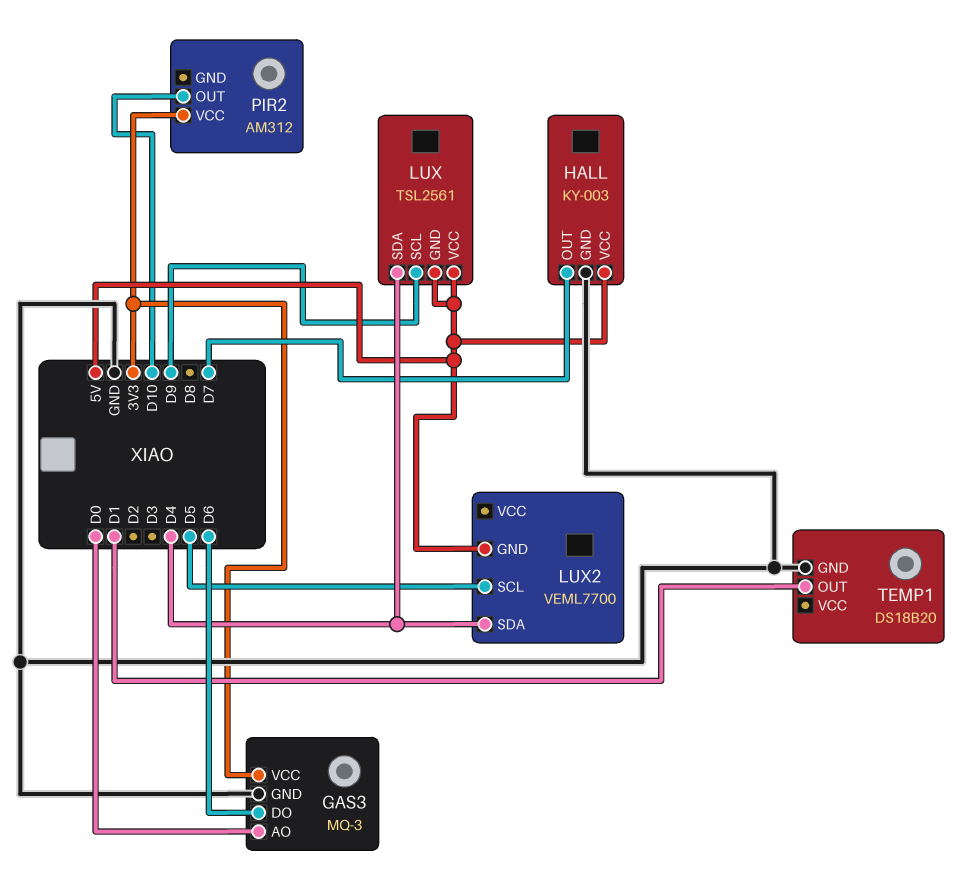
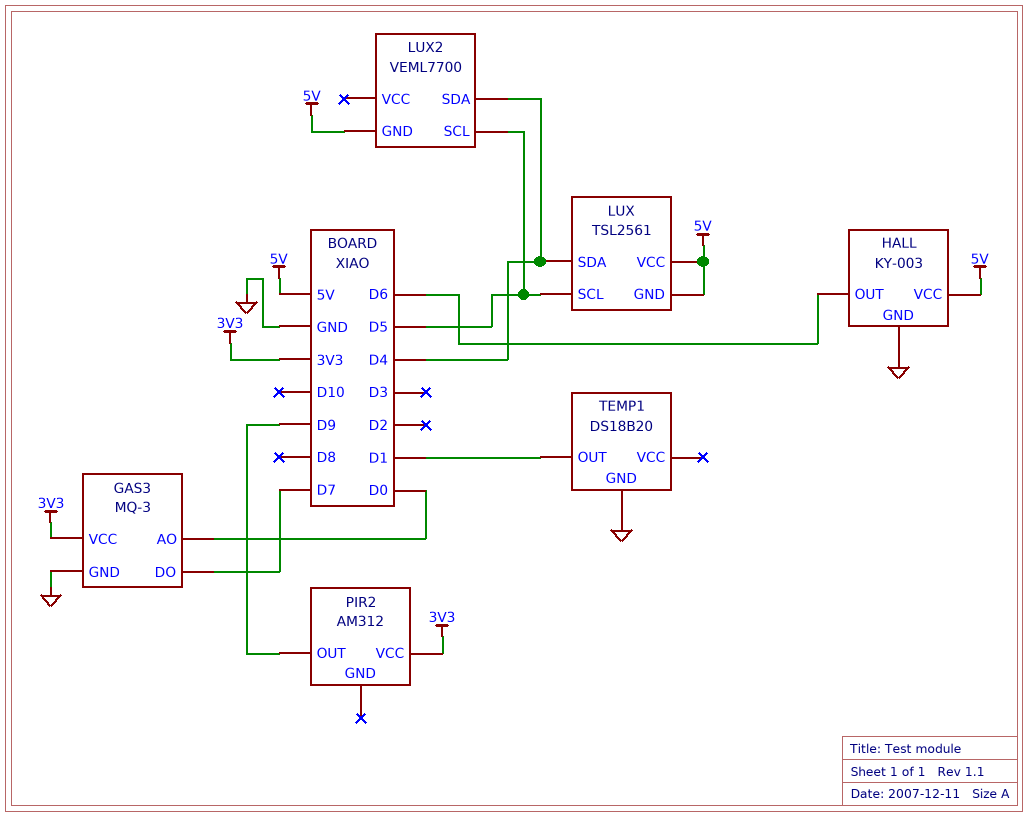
GAS3 pin DO: D6 -> D7
HALL pin OUT: D7 -> D6
LUX pin SCL: D9 -> D5
PIR2 pin OUT: D10 -> D9

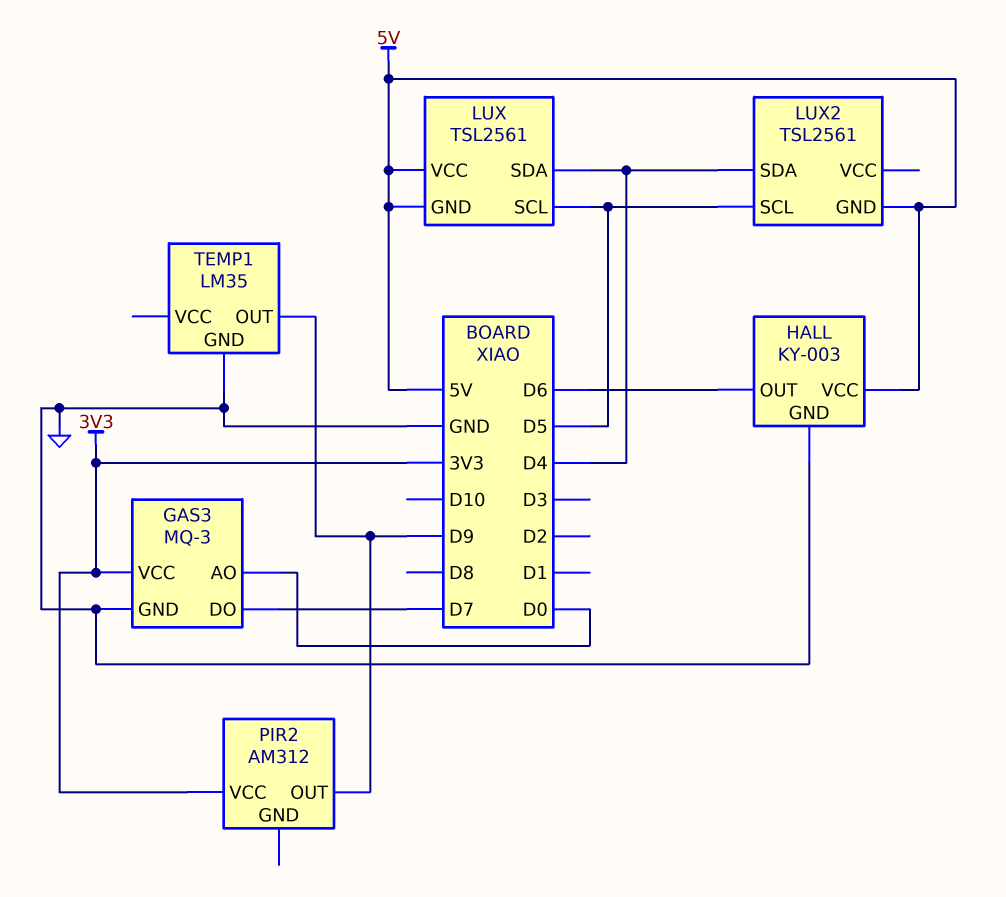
LUX2: VEML7700 -> TSL2561
TEMP1: DS18B20 -> LM35
TEMP1 pin OUT: D1 -> D9

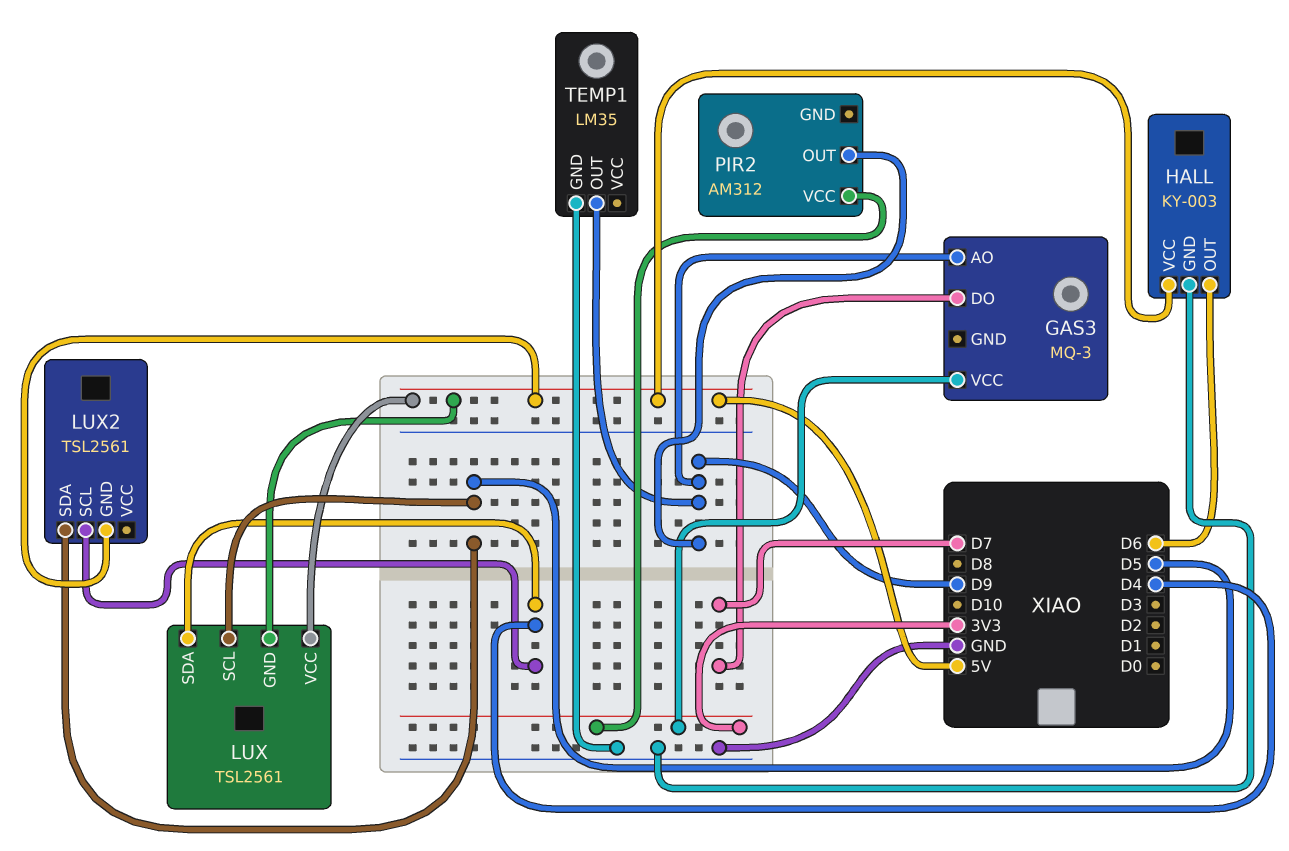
GAS3 pin AO: D0 -> D9
GAS3 pin GND: GND -> none
LUX2 pin SCL: D5 -> D4
LUX2 pin SDA: D4 -> D5

